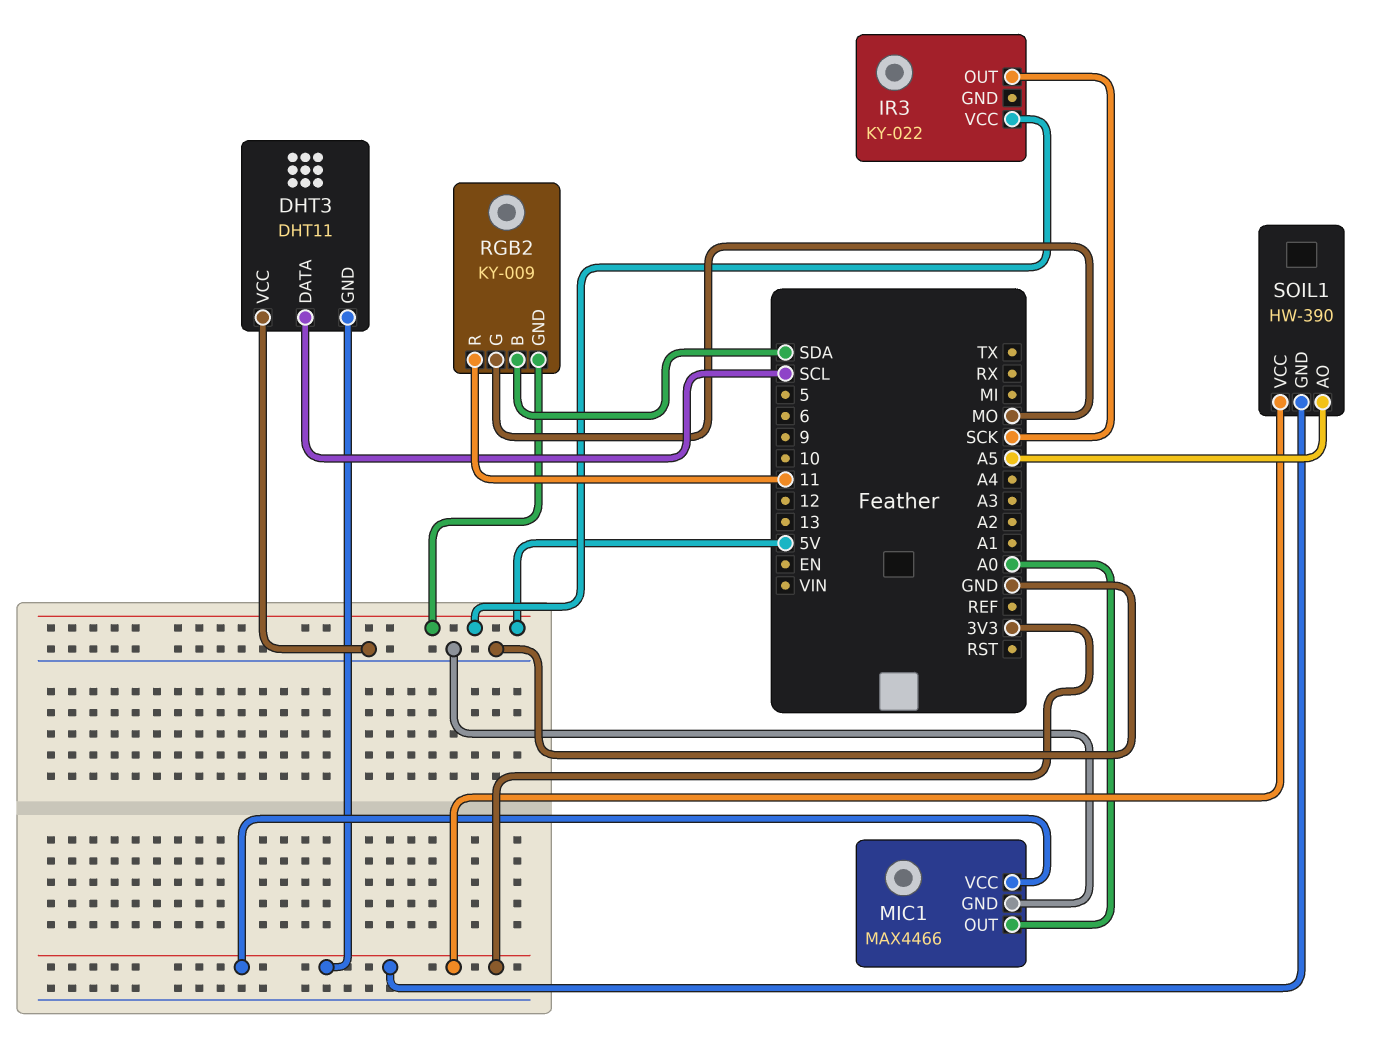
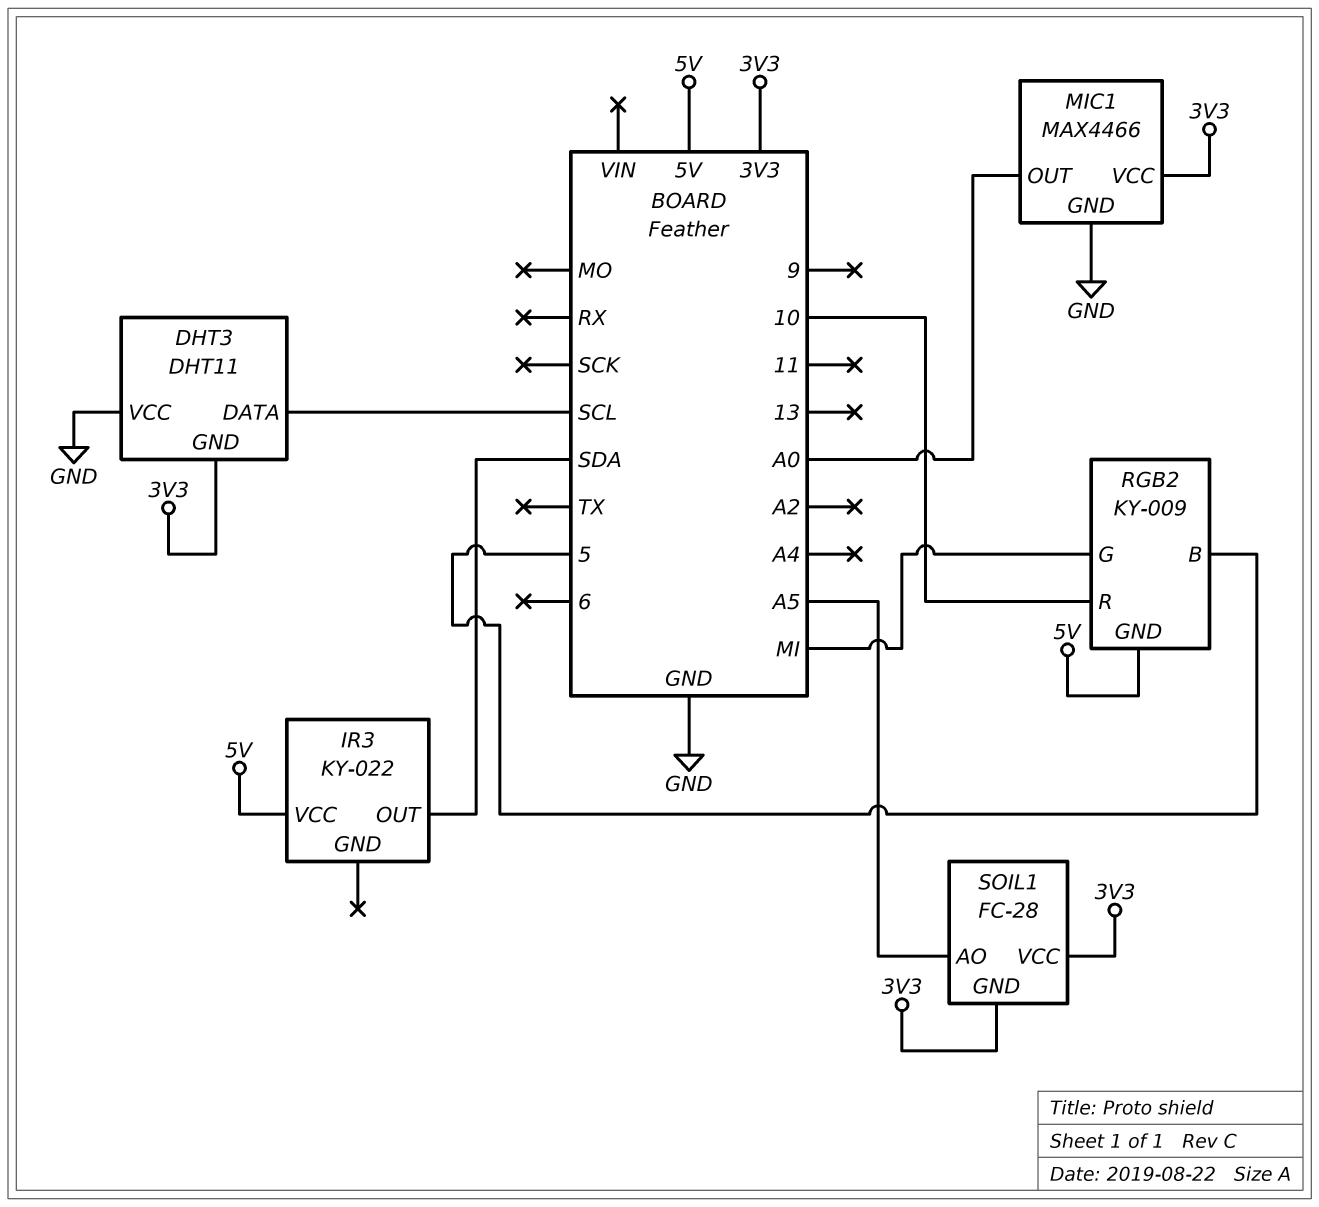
IR3 pin OUT: SCK -> SDA
RGB2 pin B: SDA -> 5
RGB2 pin G: MO -> MI
RGB2 pin R: 11 -> 10
SOIL1: HW-390 -> FC-28

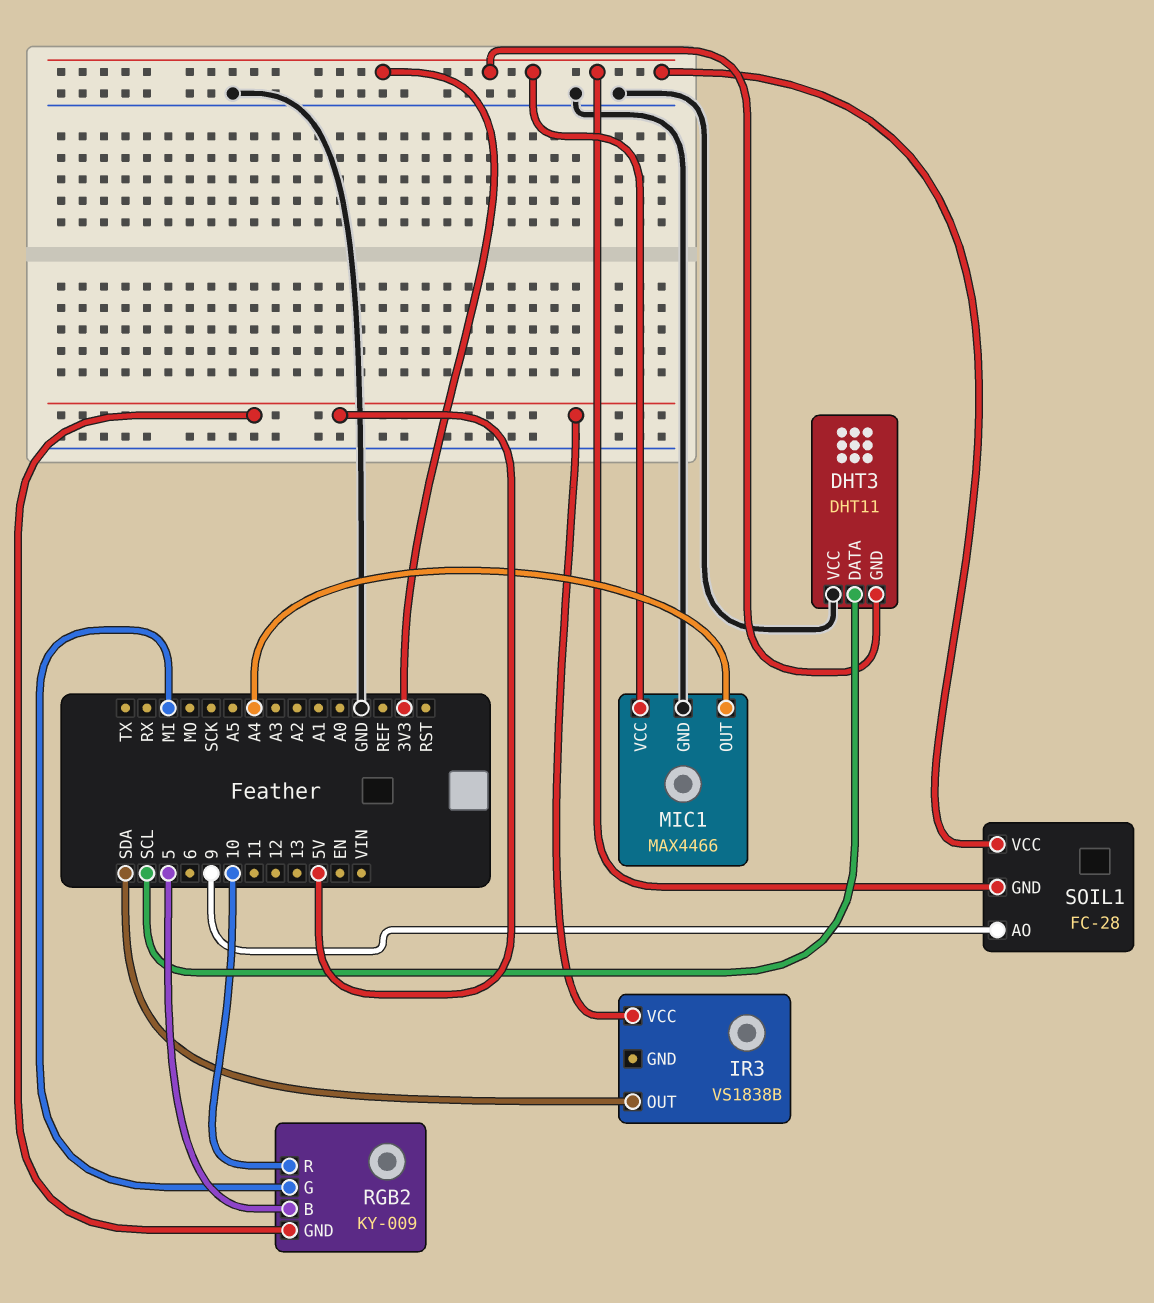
IR3: KY-022 -> VS1838B
MIC1 pin OUT: A0 -> A4
SOIL1 pin AO: A5 -> 9

